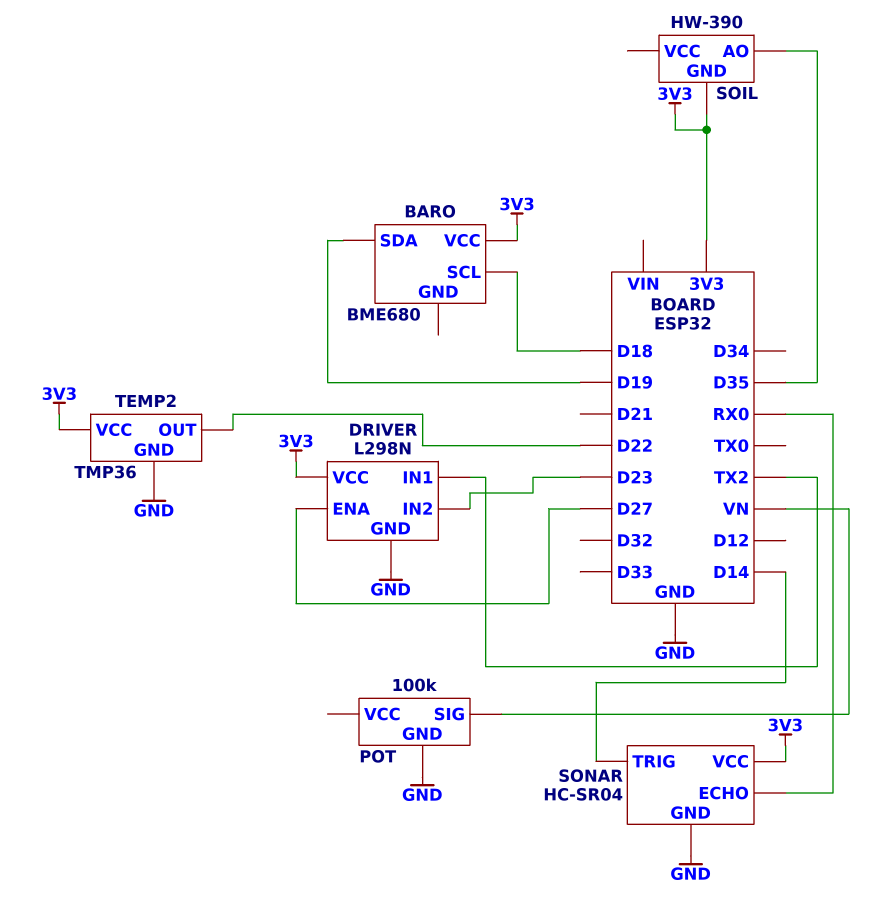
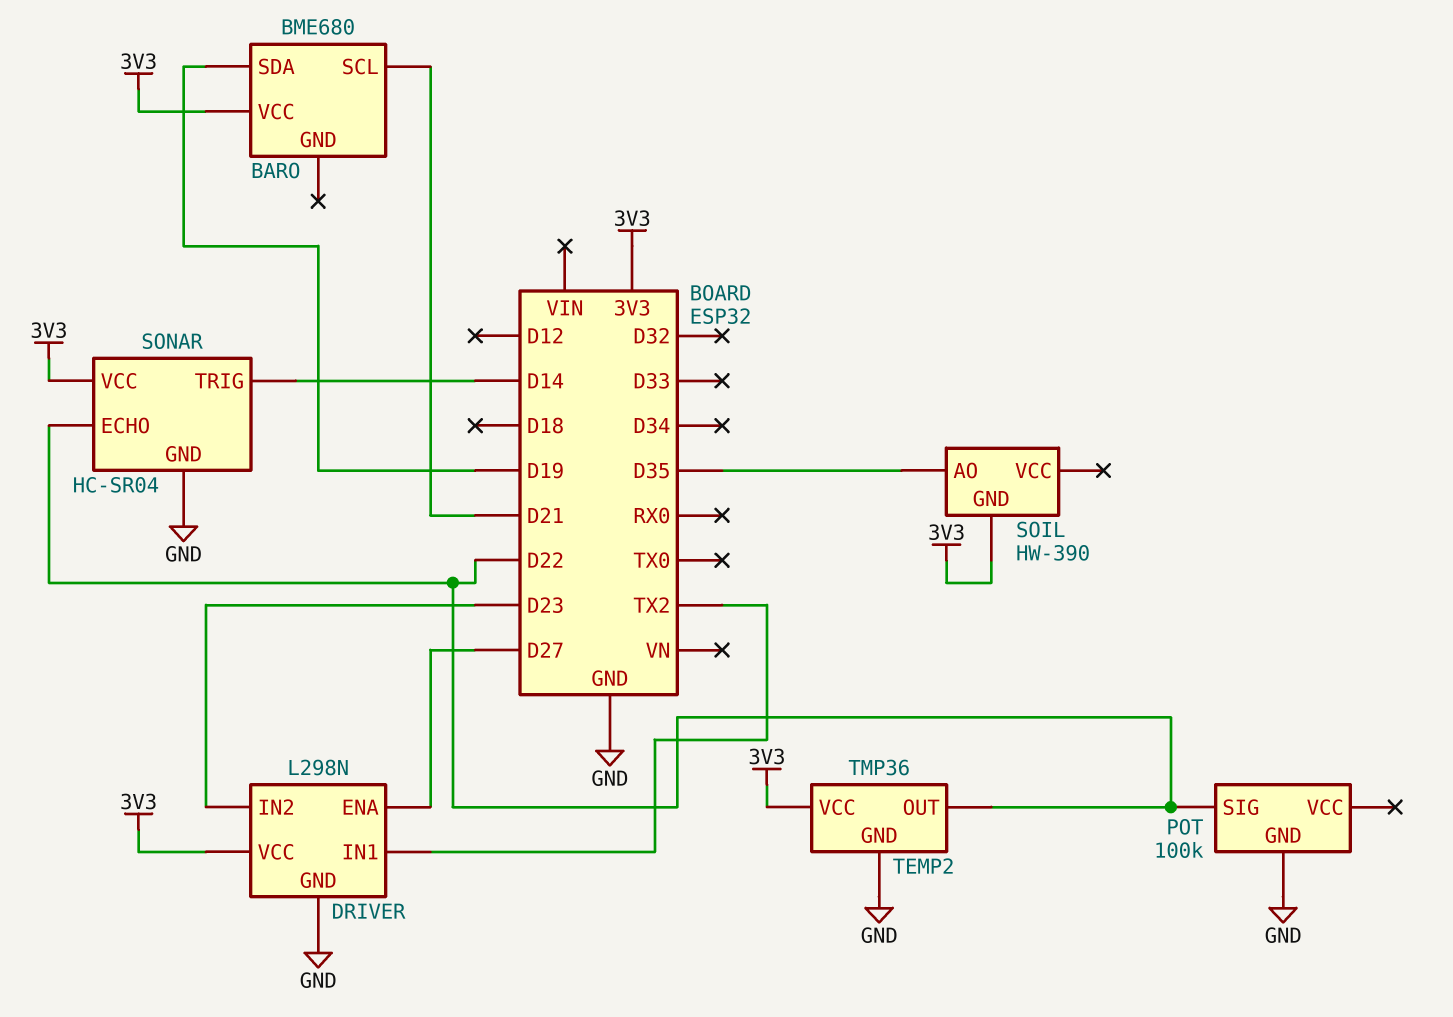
BARO pin SCL: D18 -> D21
POT pin SIG: VN -> D22
SONAR pin ECHO: RX0 -> D22

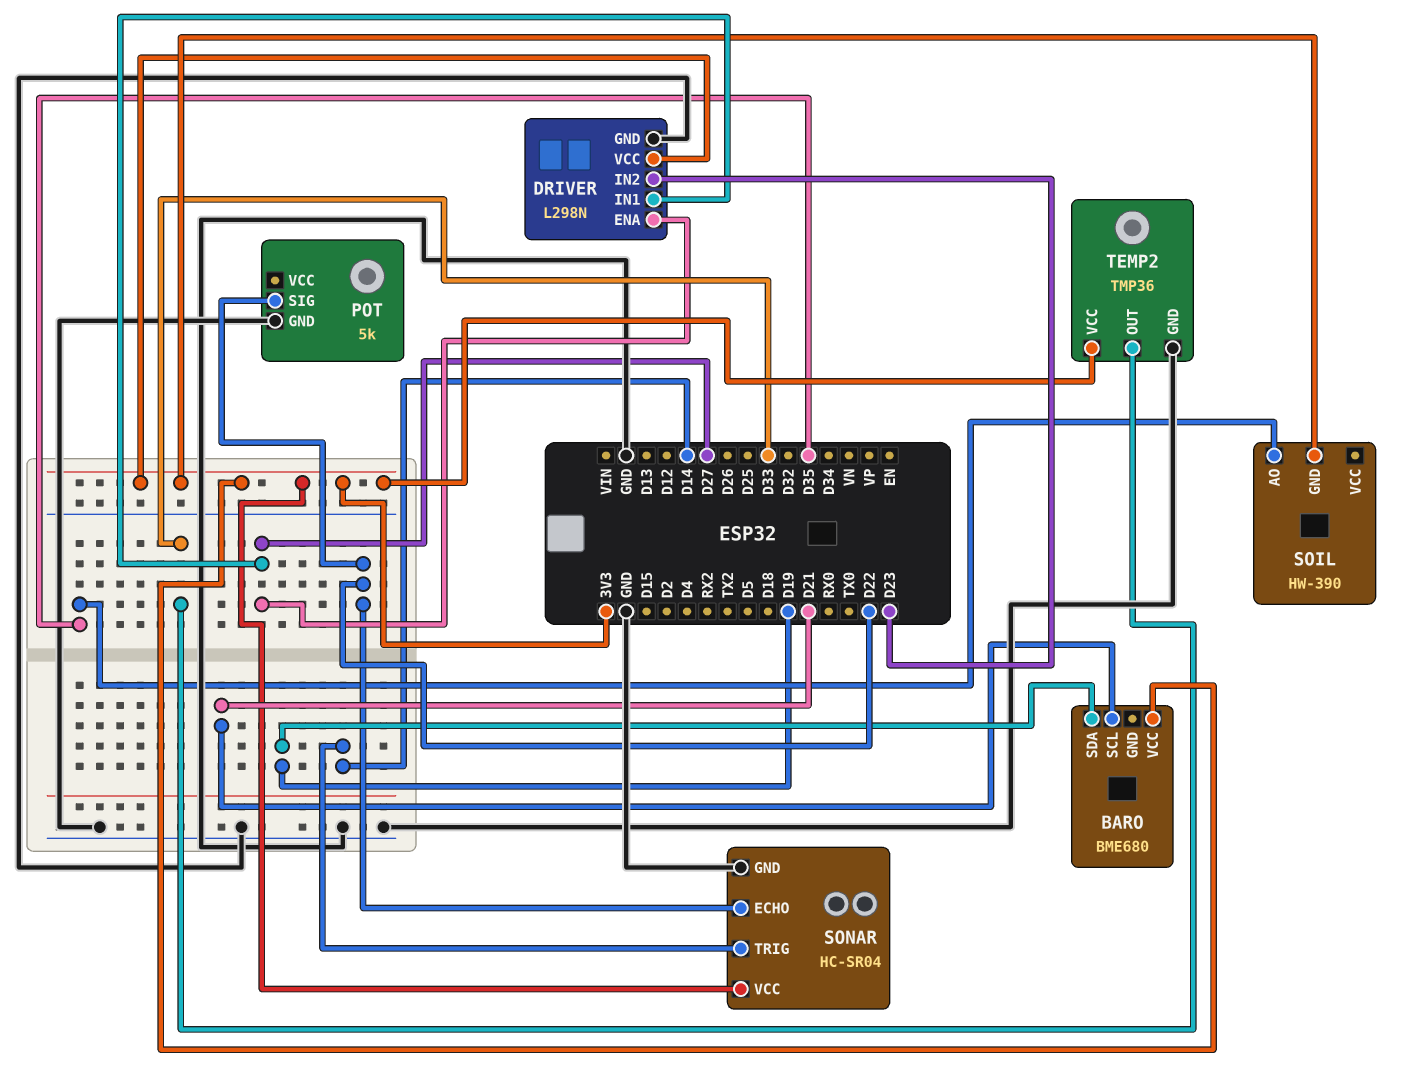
DRIVER pin IN1: TX2 -> D27
POT: 100k -> 5k
TEMP2 pin OUT: D22 -> D33

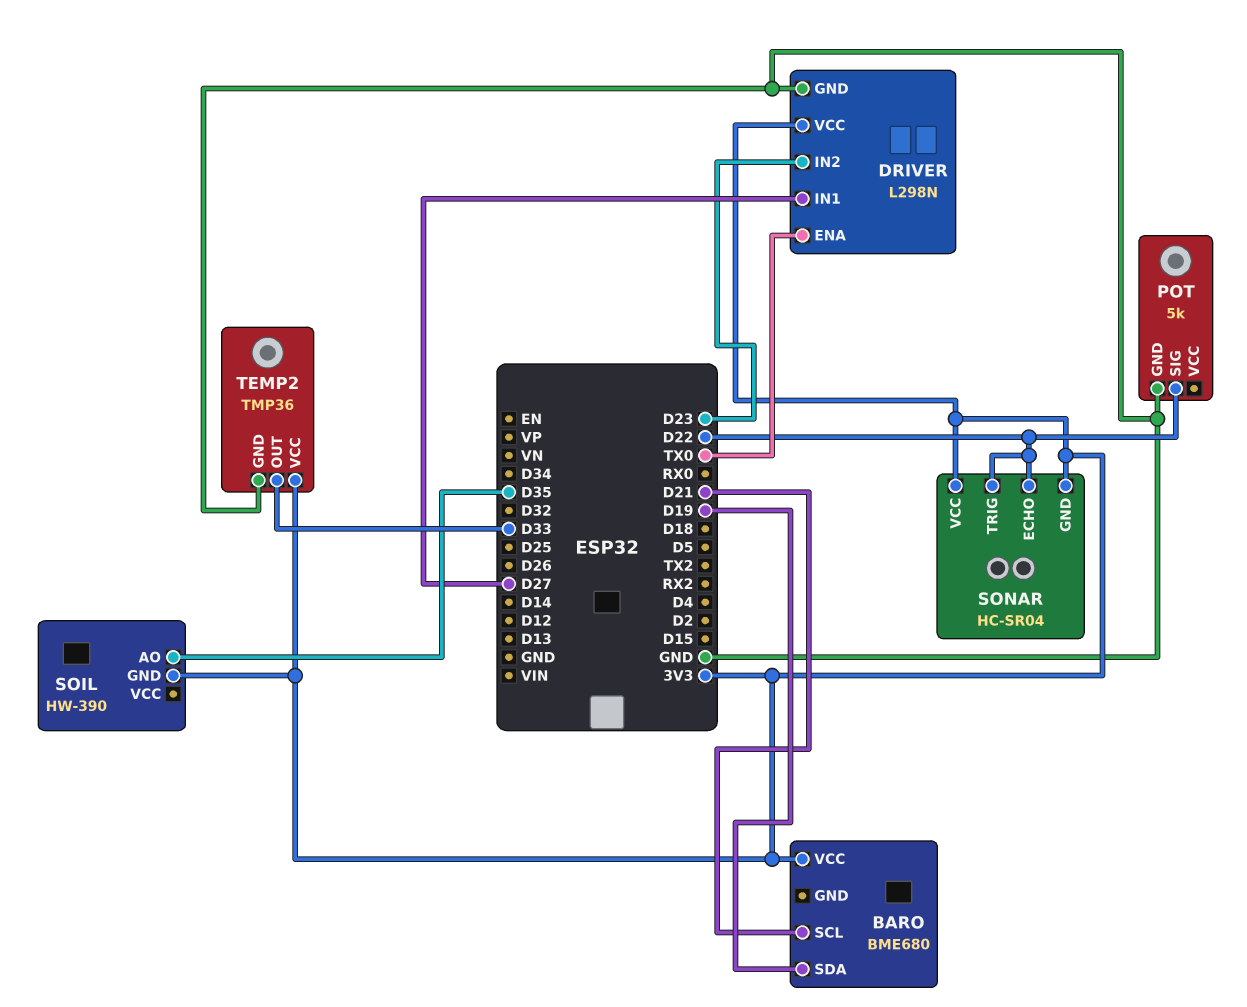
DRIVER pin ENA: D27 -> TX0
SONAR pin GND: GND -> 3V3
SONAR pin TRIG: D14 -> D22

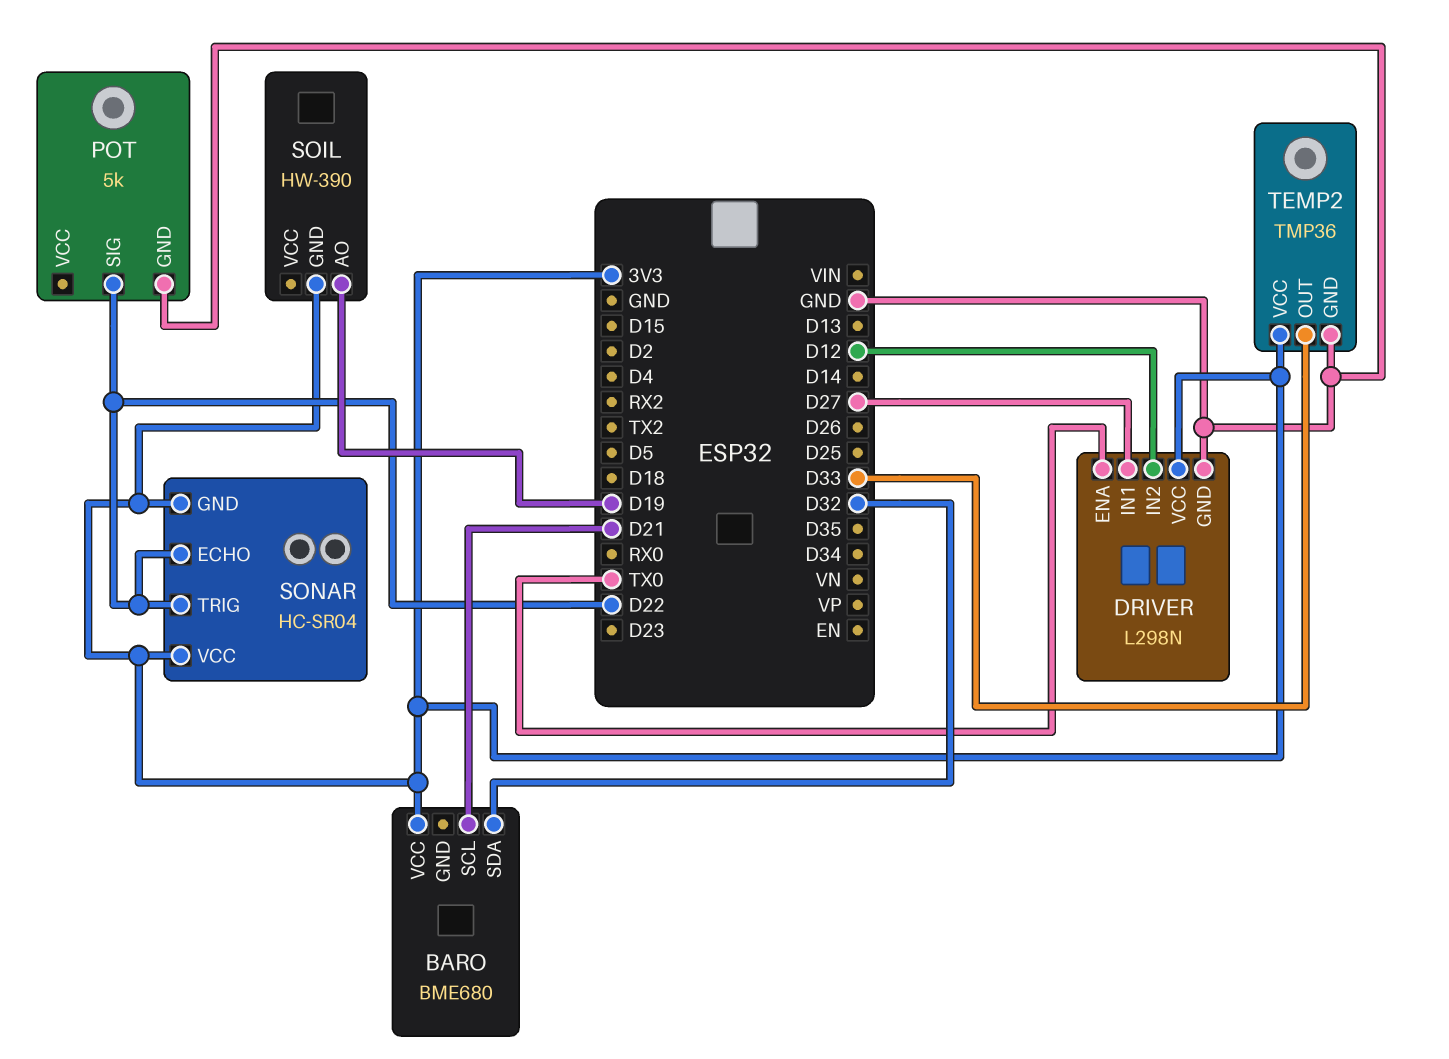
BARO pin SDA: D19 -> D32
DRIVER pin IN2: D23 -> D12
SOIL pin AO: D35 -> D19

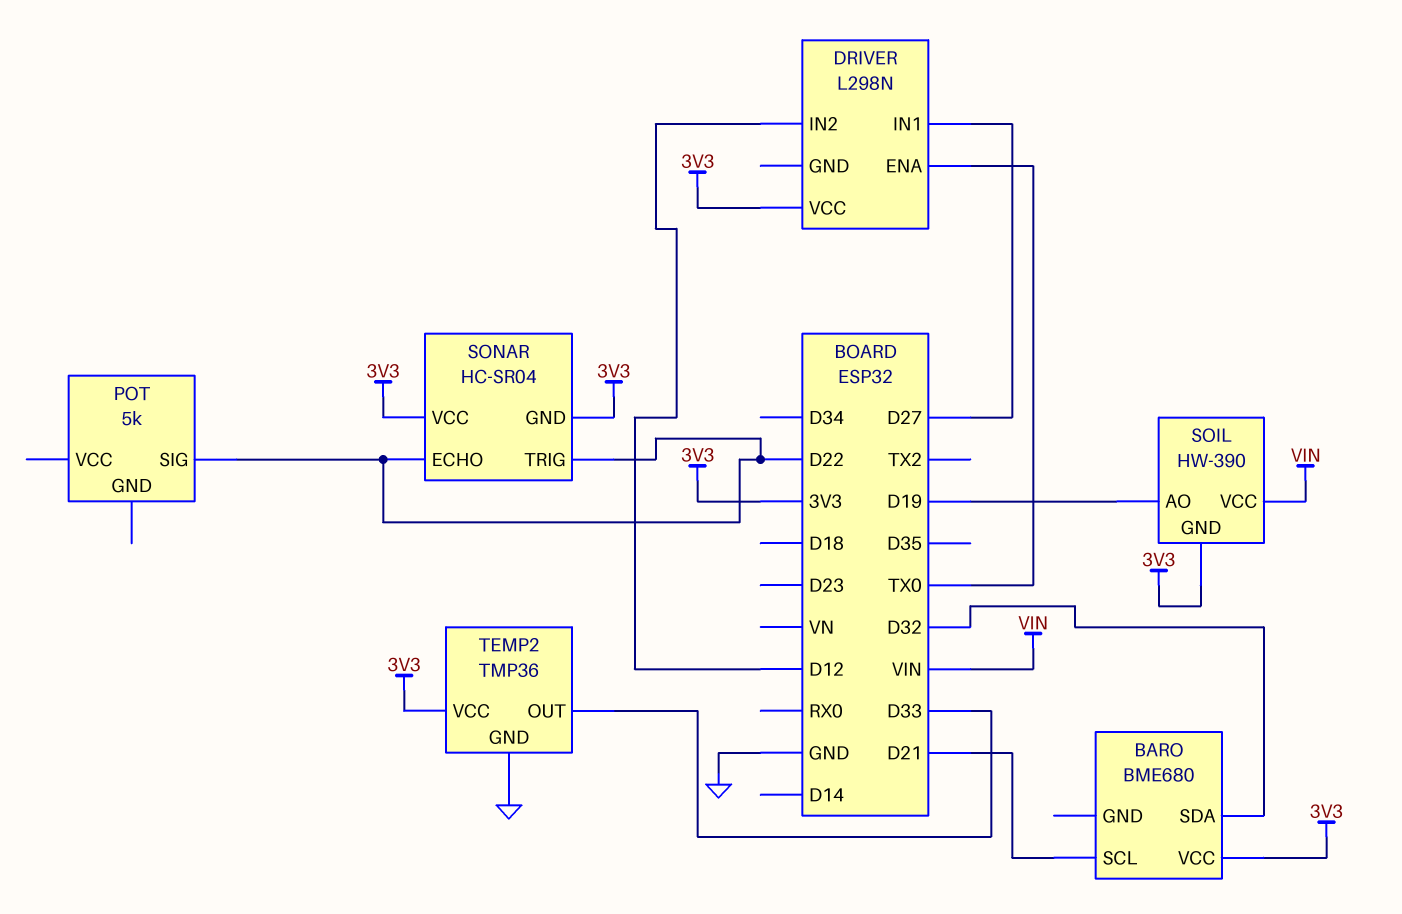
DRIVER pin GND: GND -> none
POT pin GND: GND -> none
SOIL pin VCC: none -> VIN

